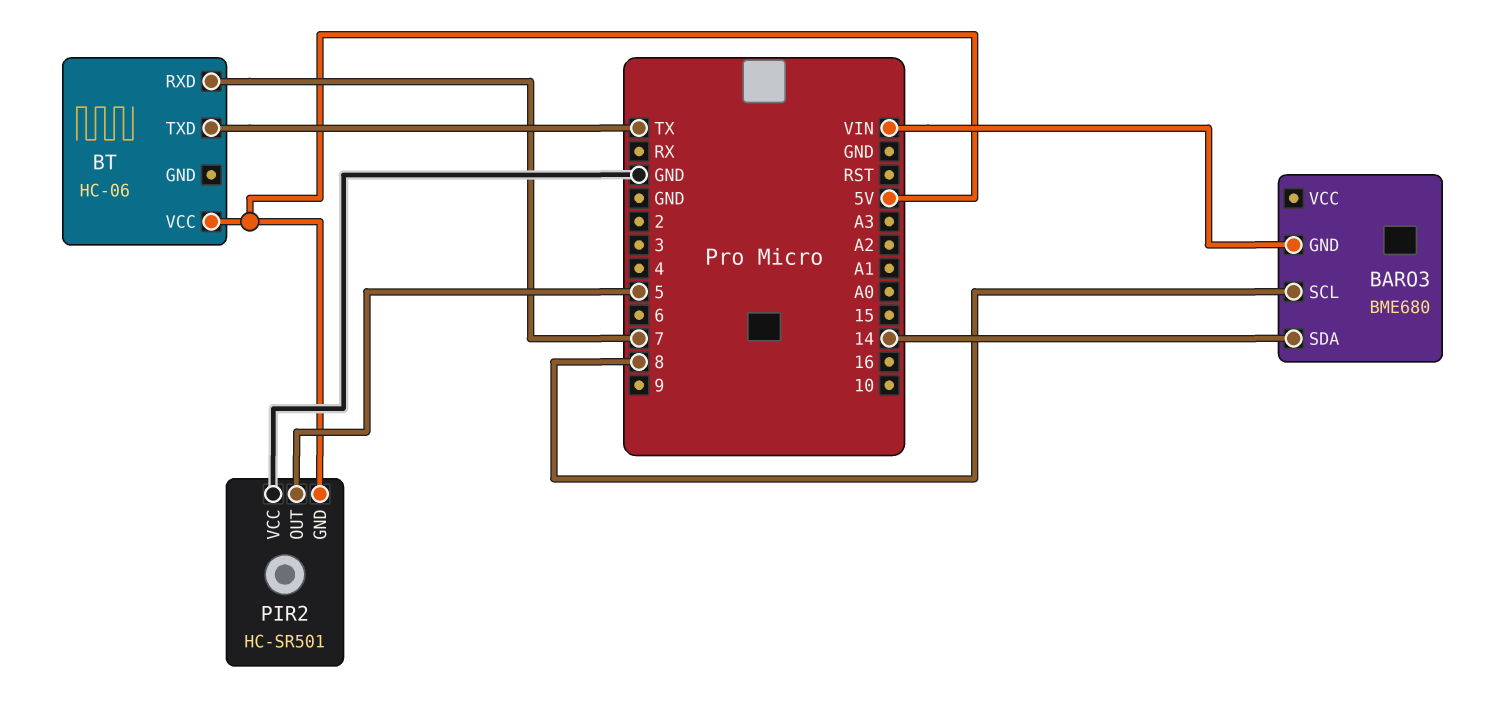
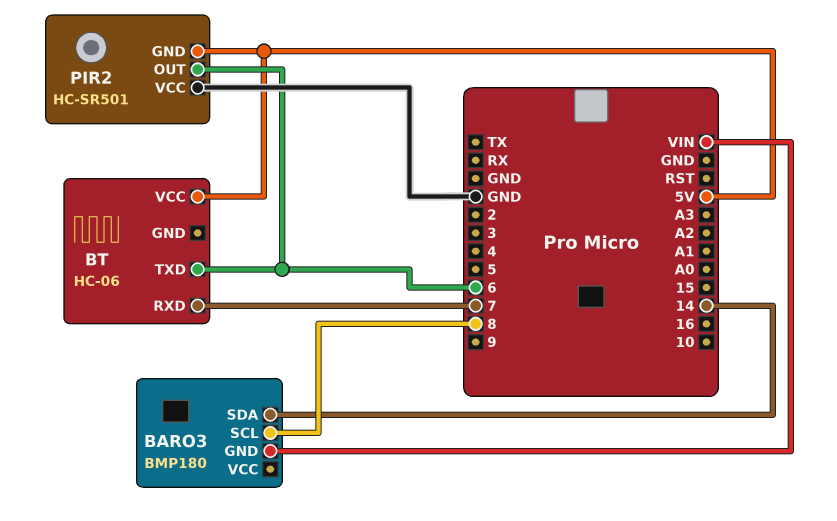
BARO3: BME680 -> BMP180
BT pin TXD: TX -> 6
PIR2 pin OUT: 5 -> 6

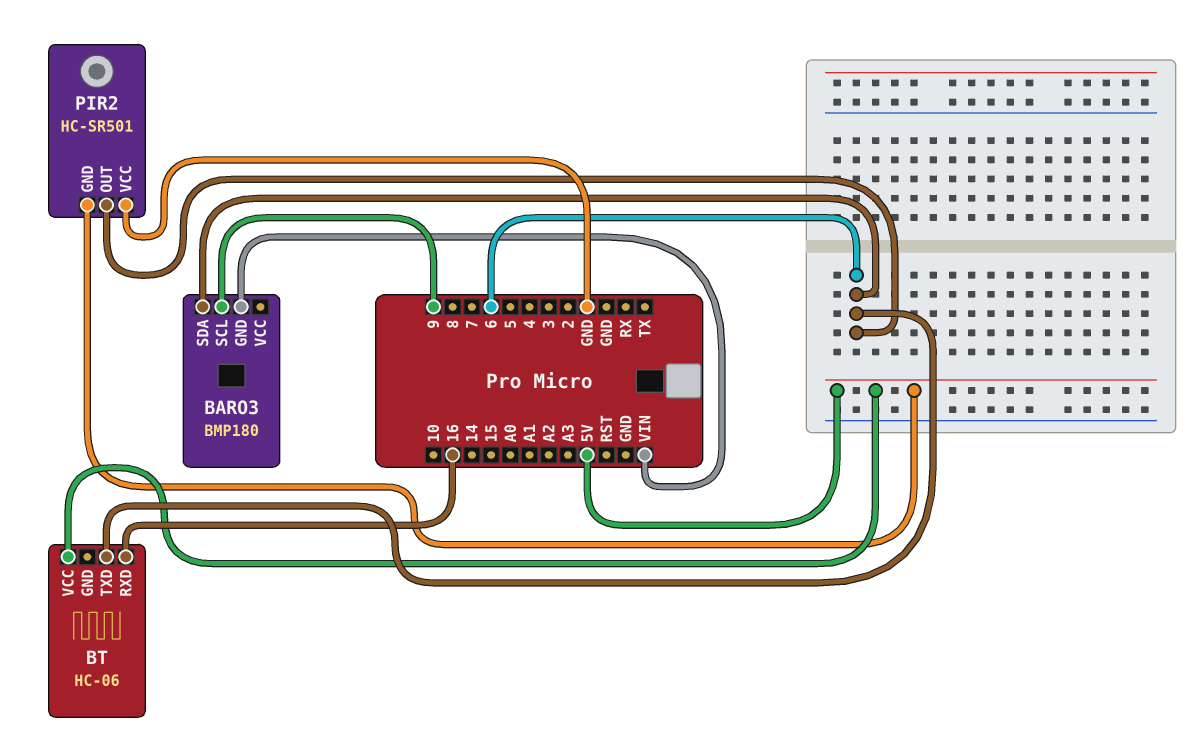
BARO3 pin SCL: 8 -> 9
BARO3 pin SDA: 14 -> 6
BT pin RXD: 7 -> 16

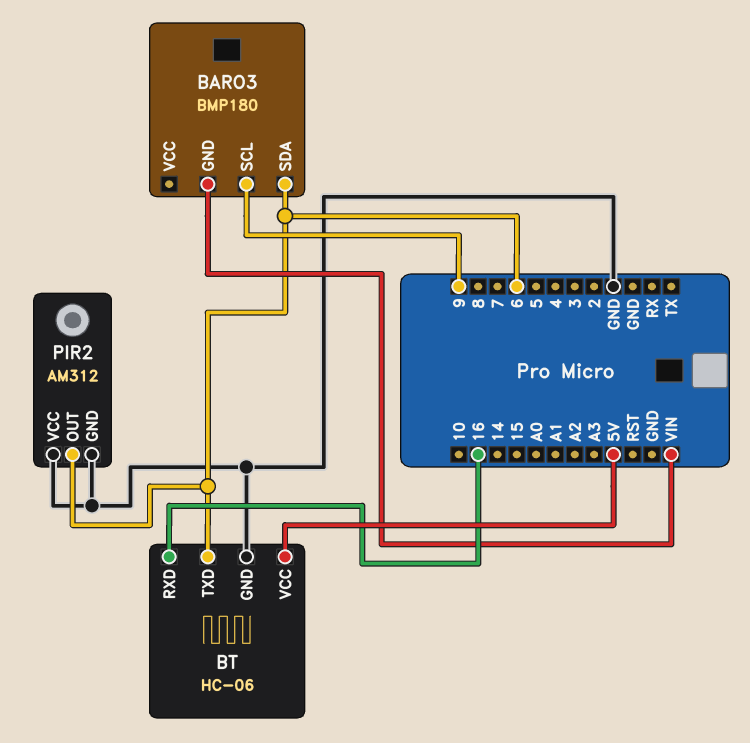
BT pin GND: none -> GND
PIR2: HC-SR501 -> AM312
PIR2 pin GND: 5V -> GND

